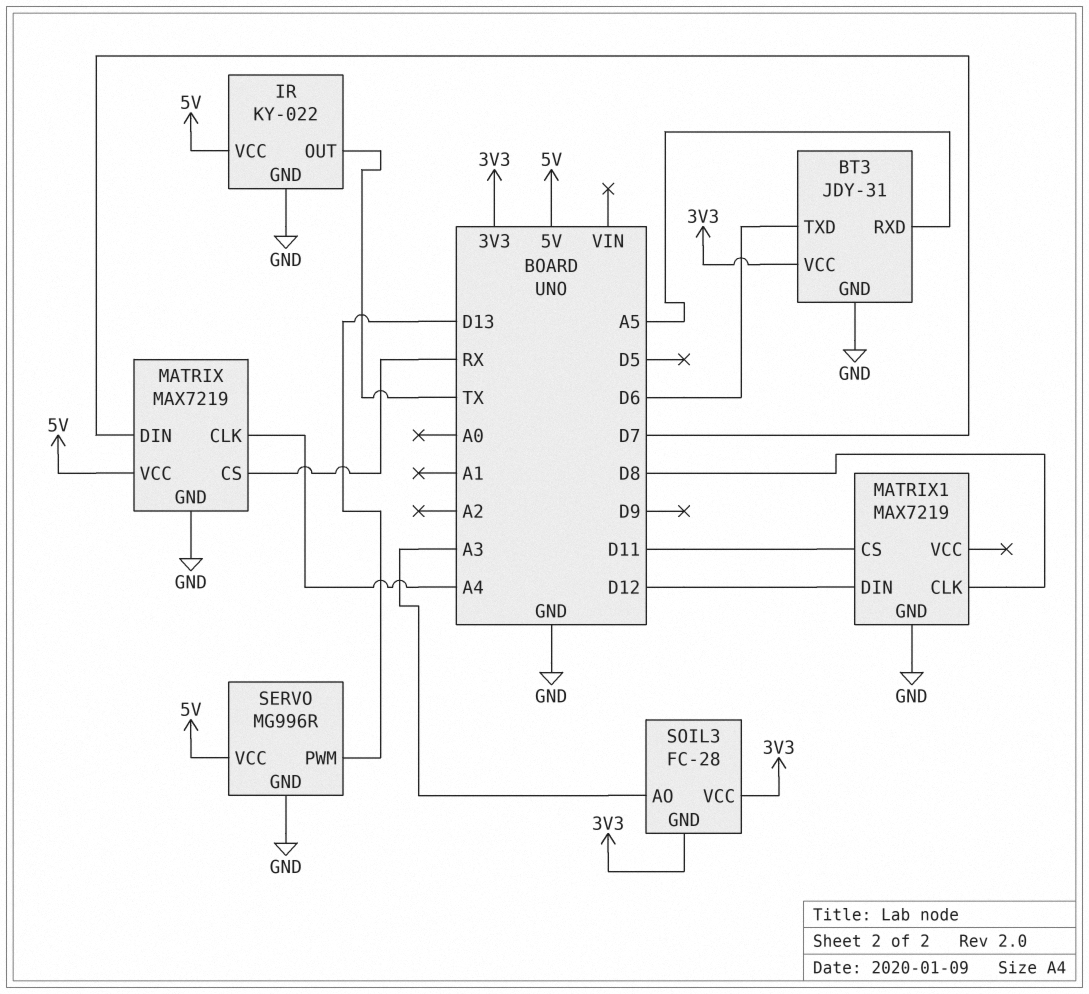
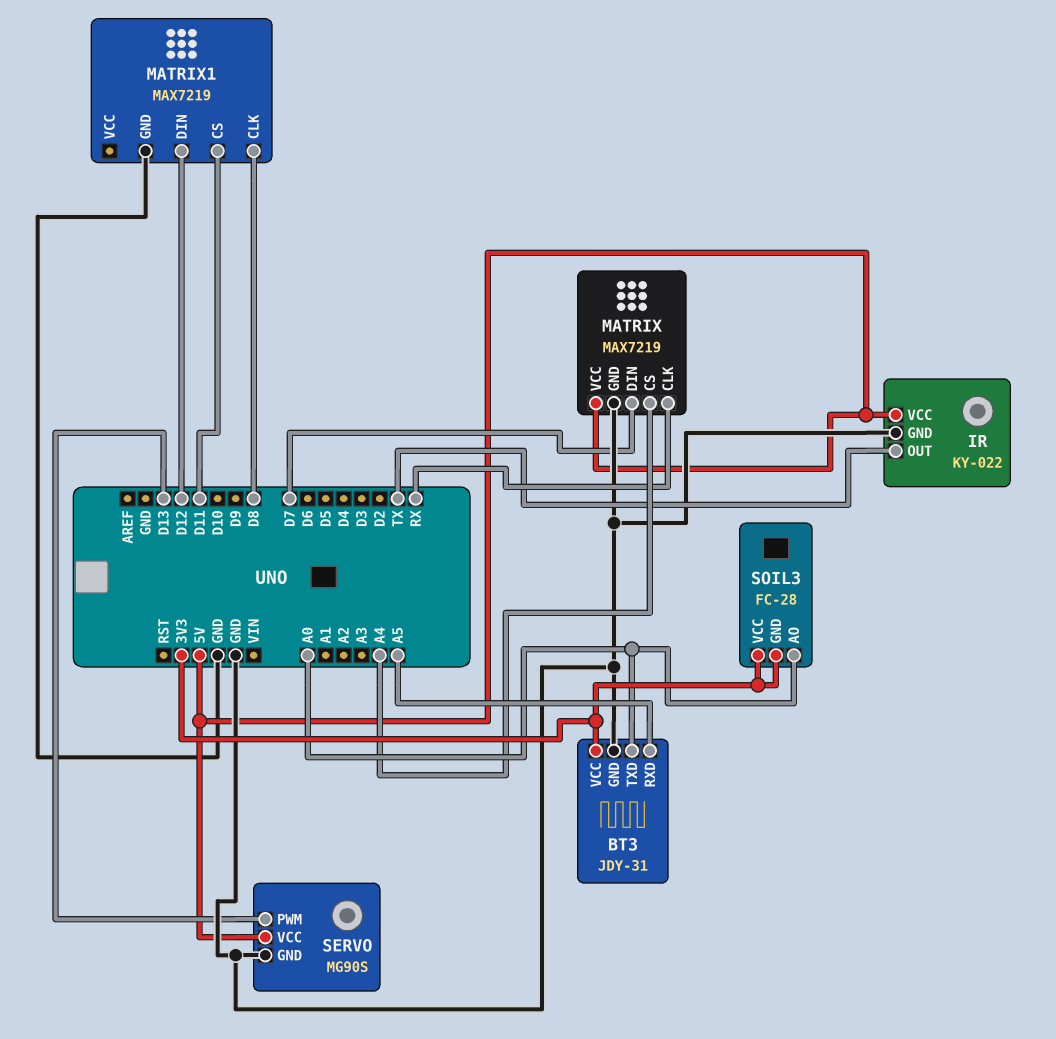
BT3 pin TXD: D6 -> A0
MATRIX pin CLK: A4 -> RX
MATRIX pin CS: RX -> A4
SERVO: MG996R -> MG90S
SOIL3 pin AO: A3 -> A0

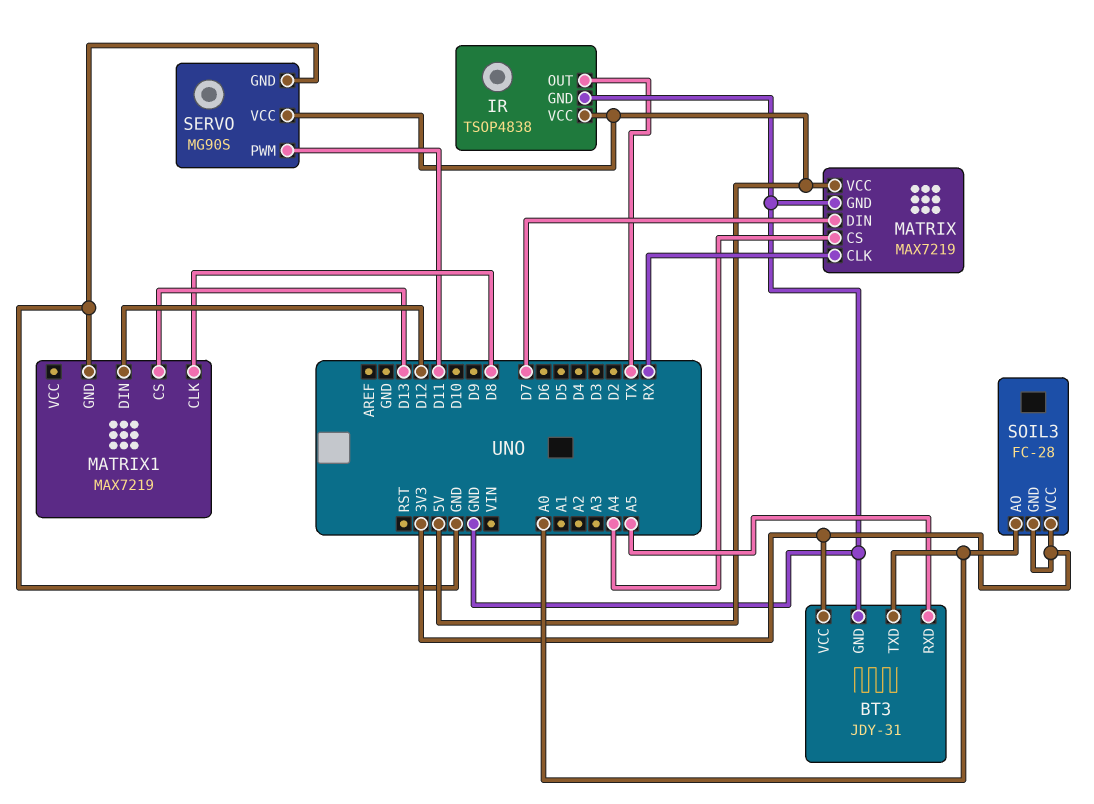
IR: KY-022 -> TSOP4838
MATRIX1 pin CS: D11 -> D13
SERVO pin PWM: D13 -> D11

